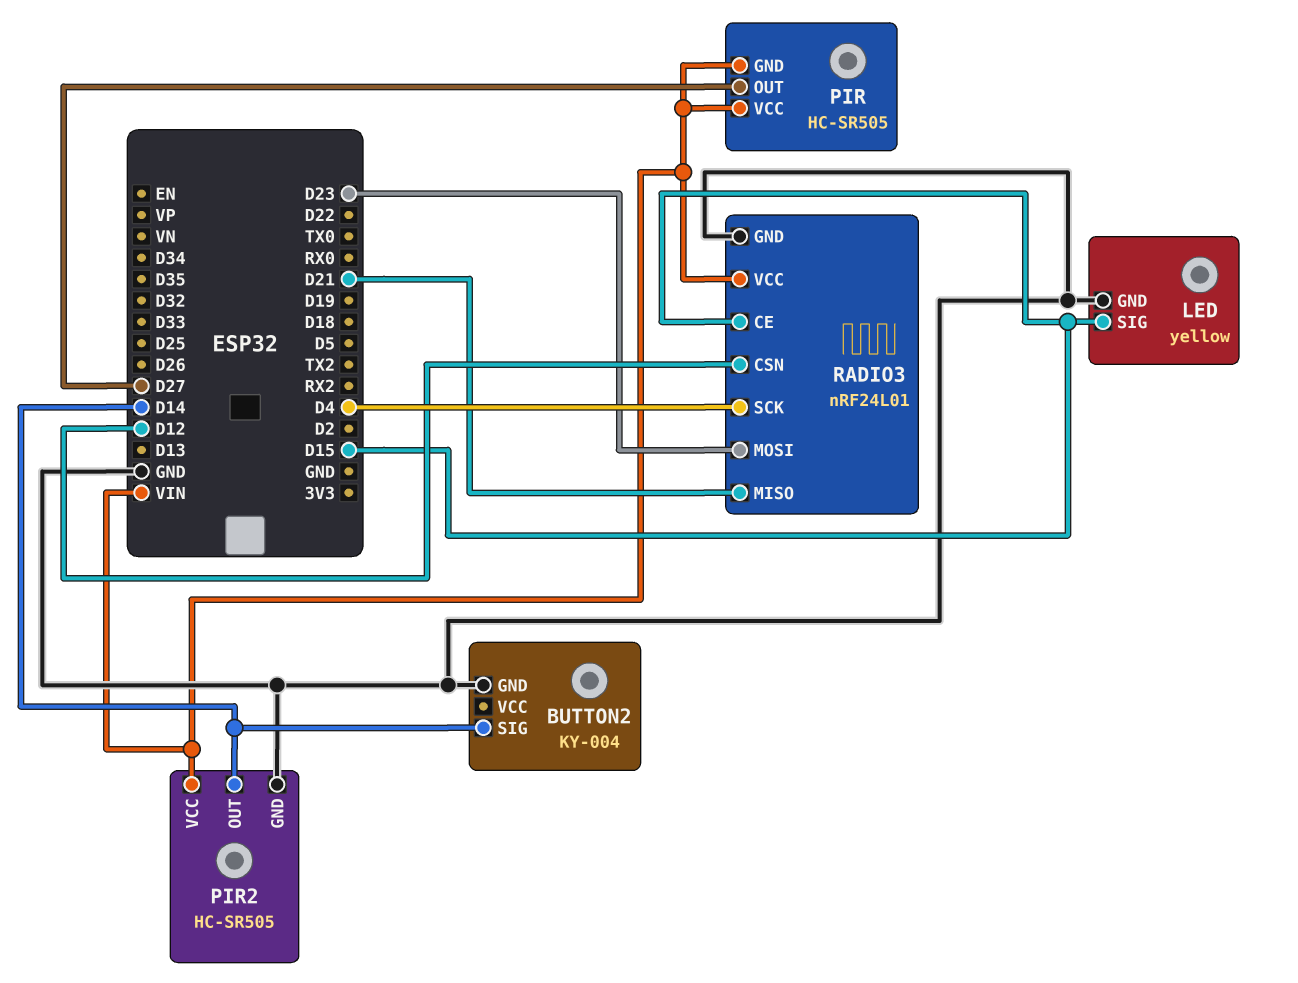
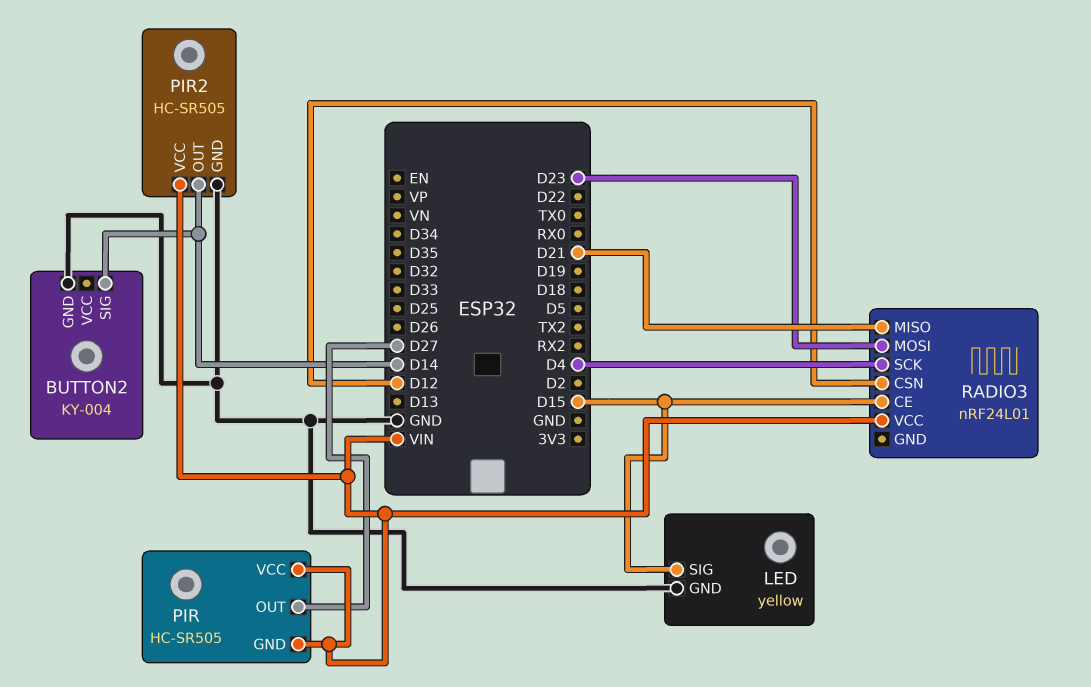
RADIO3 pin GND: GND -> none

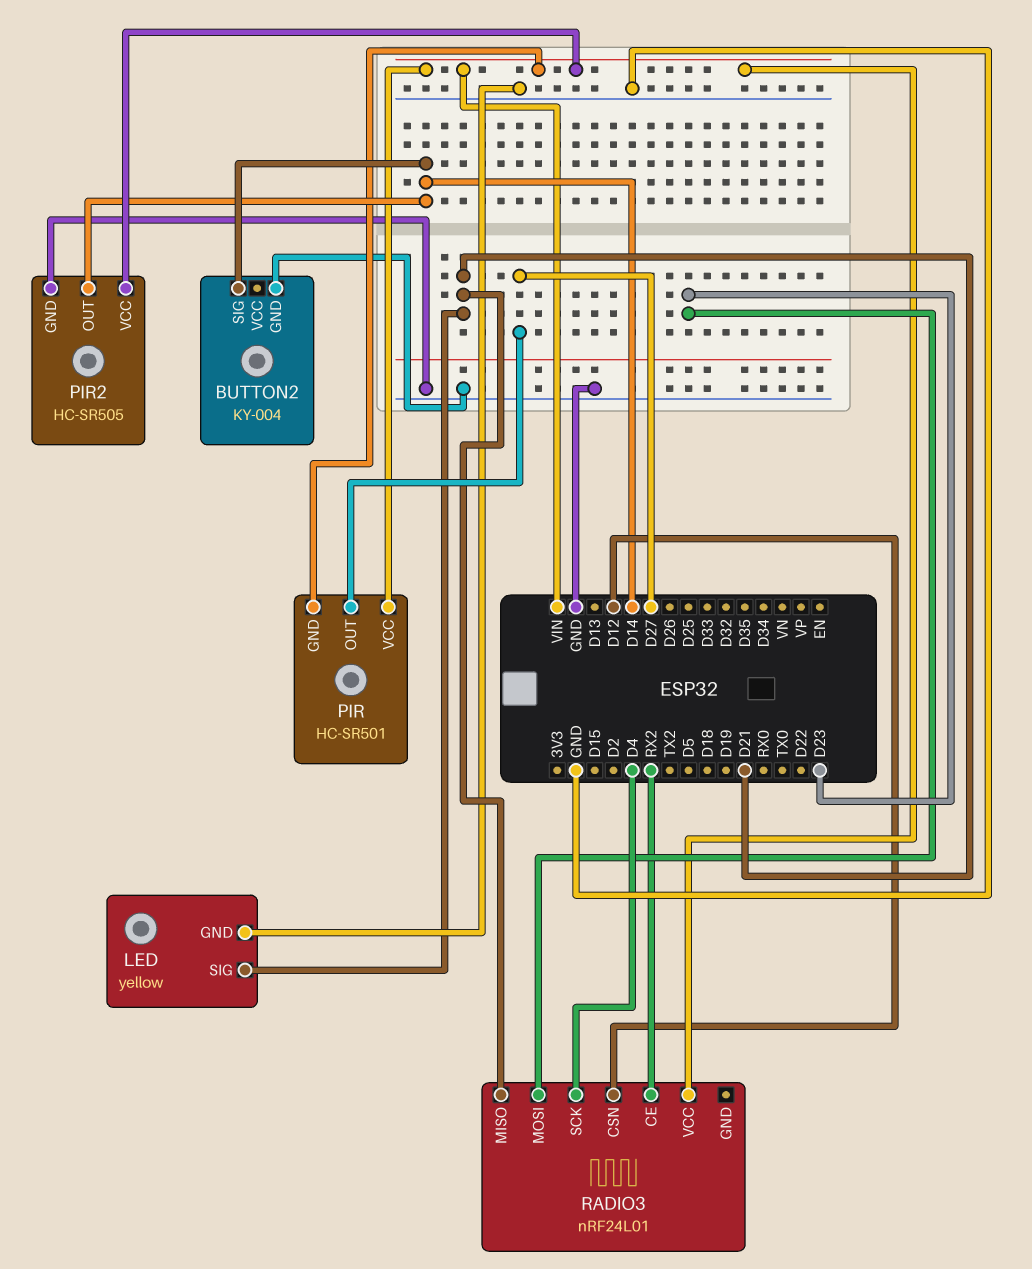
LED pin SIG: D15 -> D21
PIR: HC-SR505 -> HC-SR501
RADIO3 pin CE: D15 -> RX2

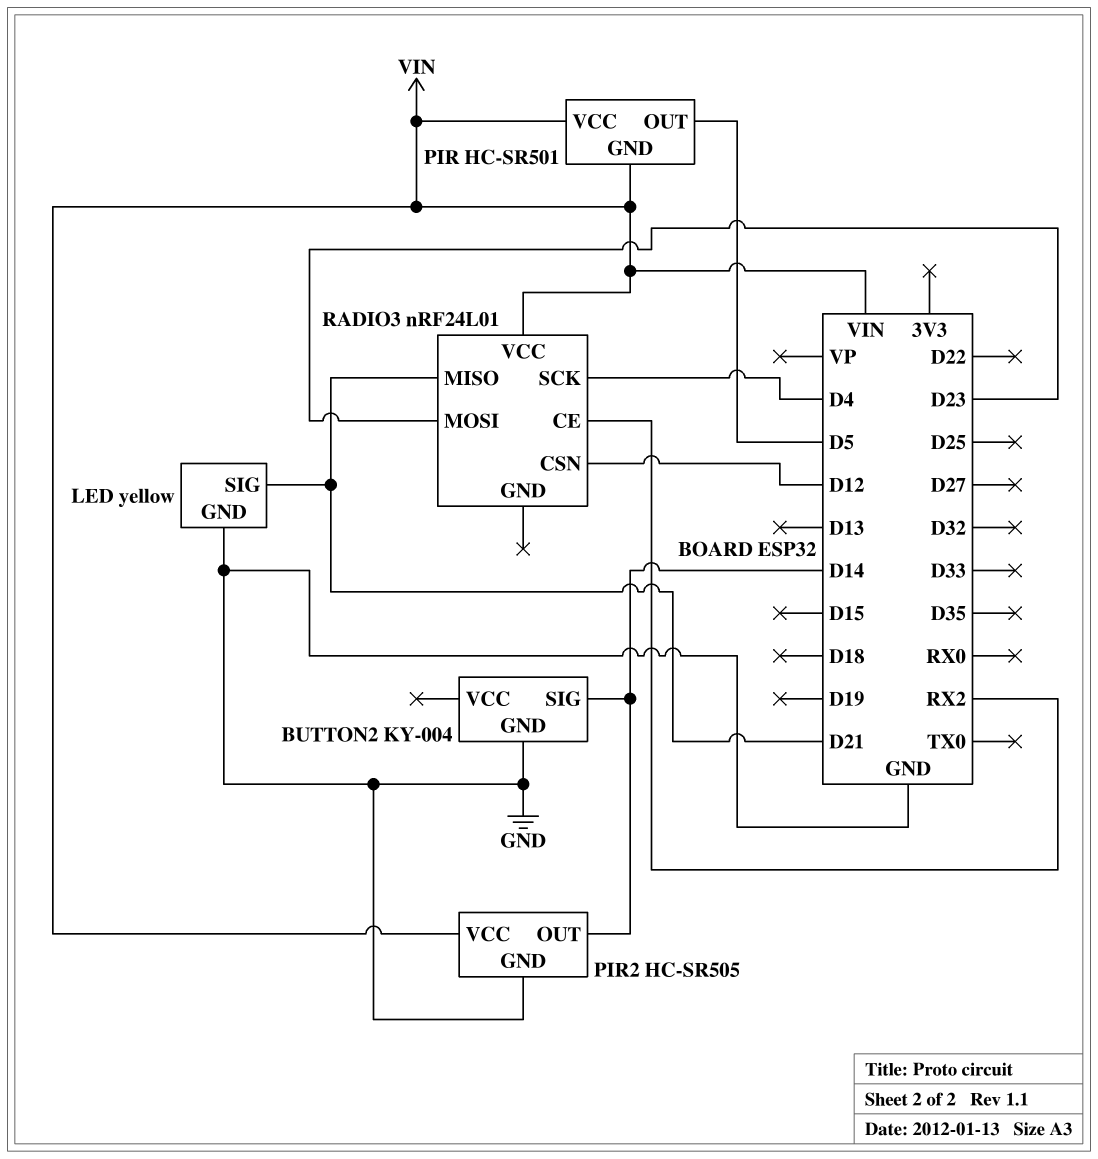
PIR pin OUT: D27 -> D5

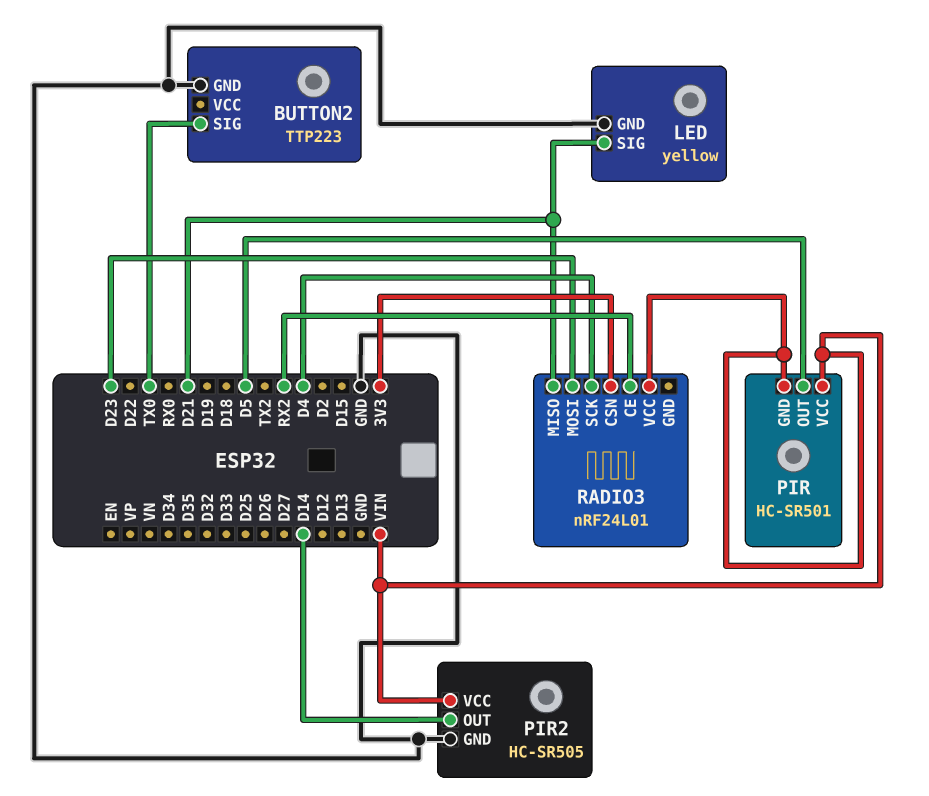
BUTTON2: KY-004 -> TTP223
BUTTON2 pin SIG: D14 -> TX0
RADIO3 pin CSN: D12 -> 3V3

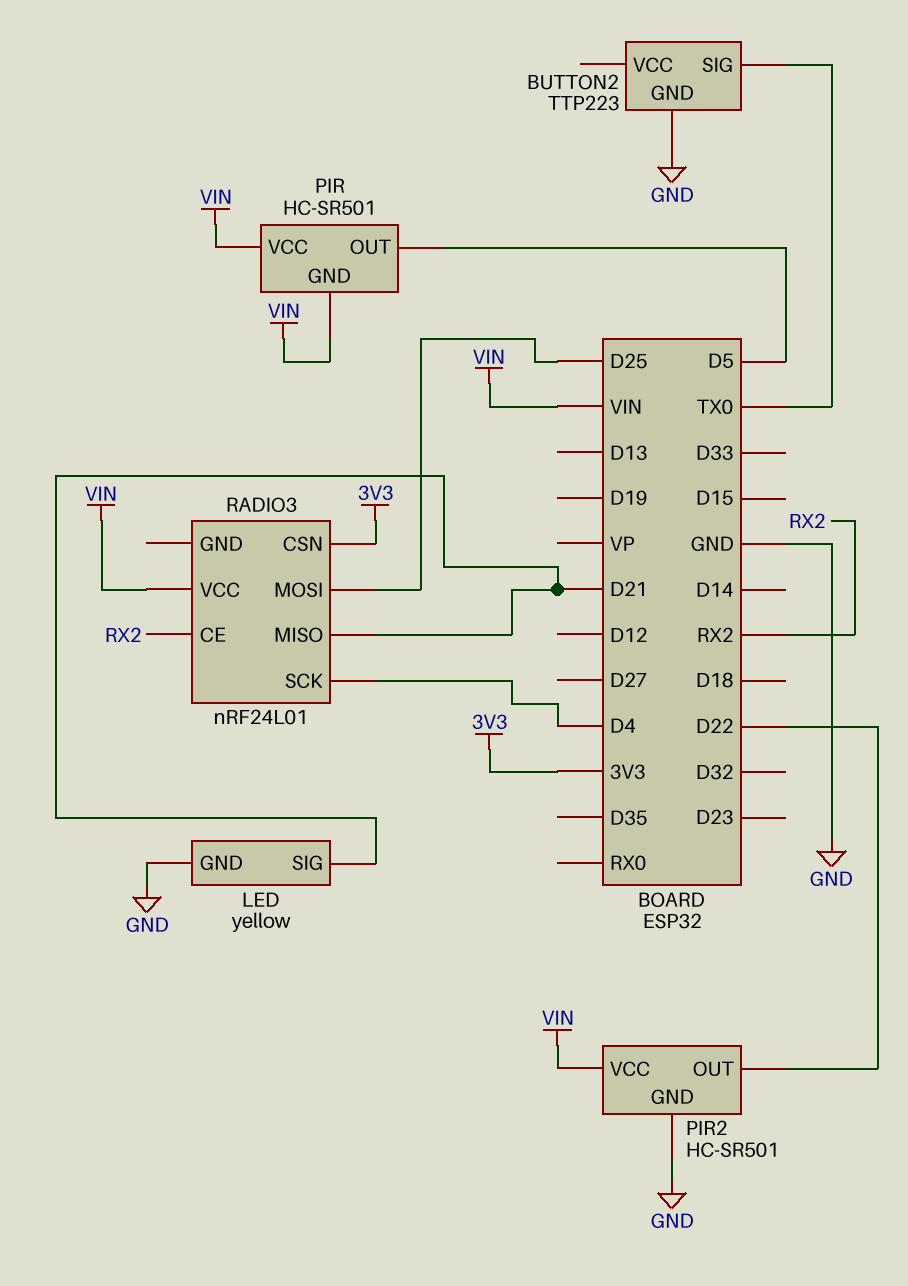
PIR2: HC-SR505 -> HC-SR501
PIR2 pin OUT: D14 -> D22
RADIO3 pin MOSI: D23 -> D25

